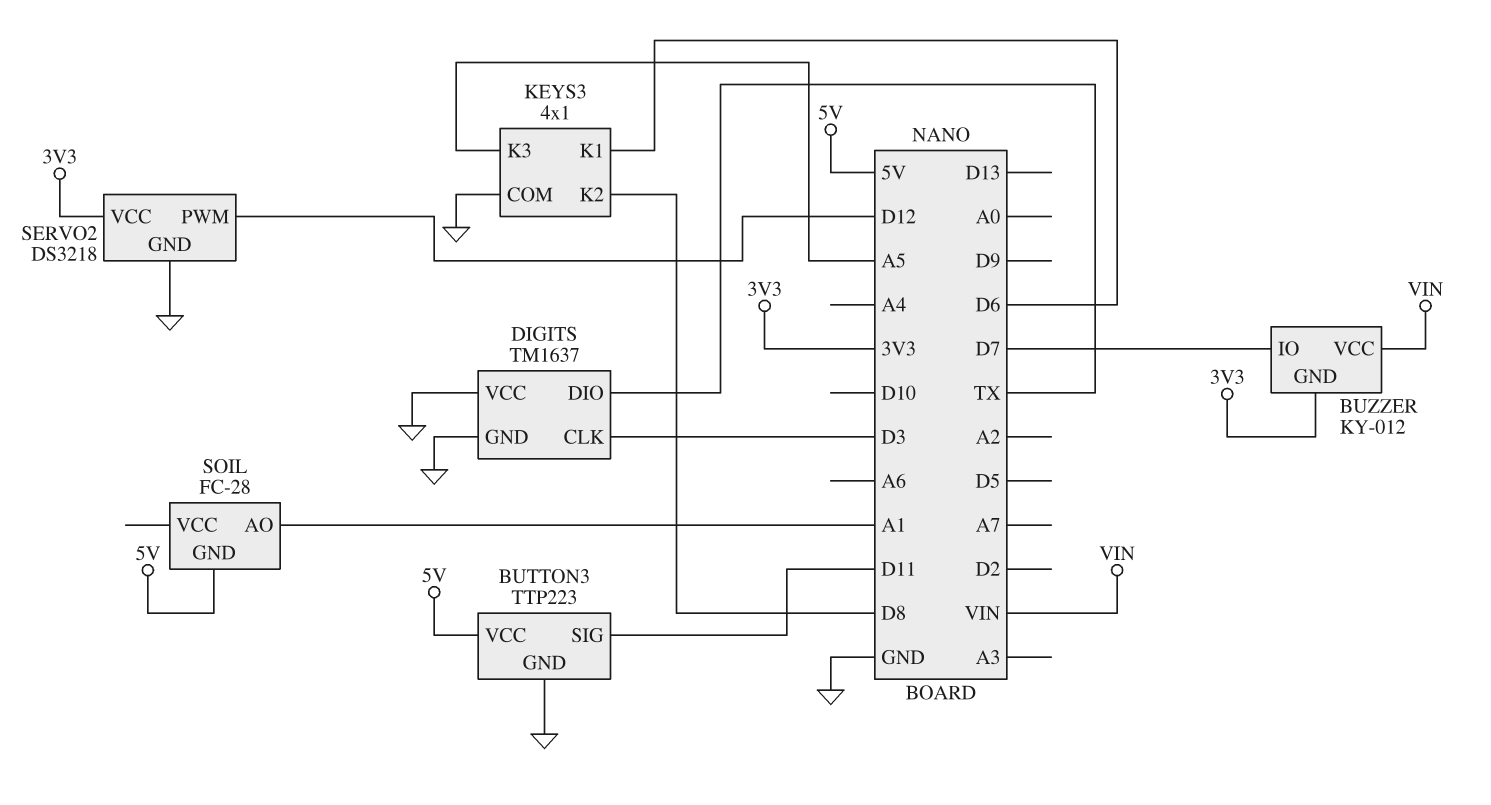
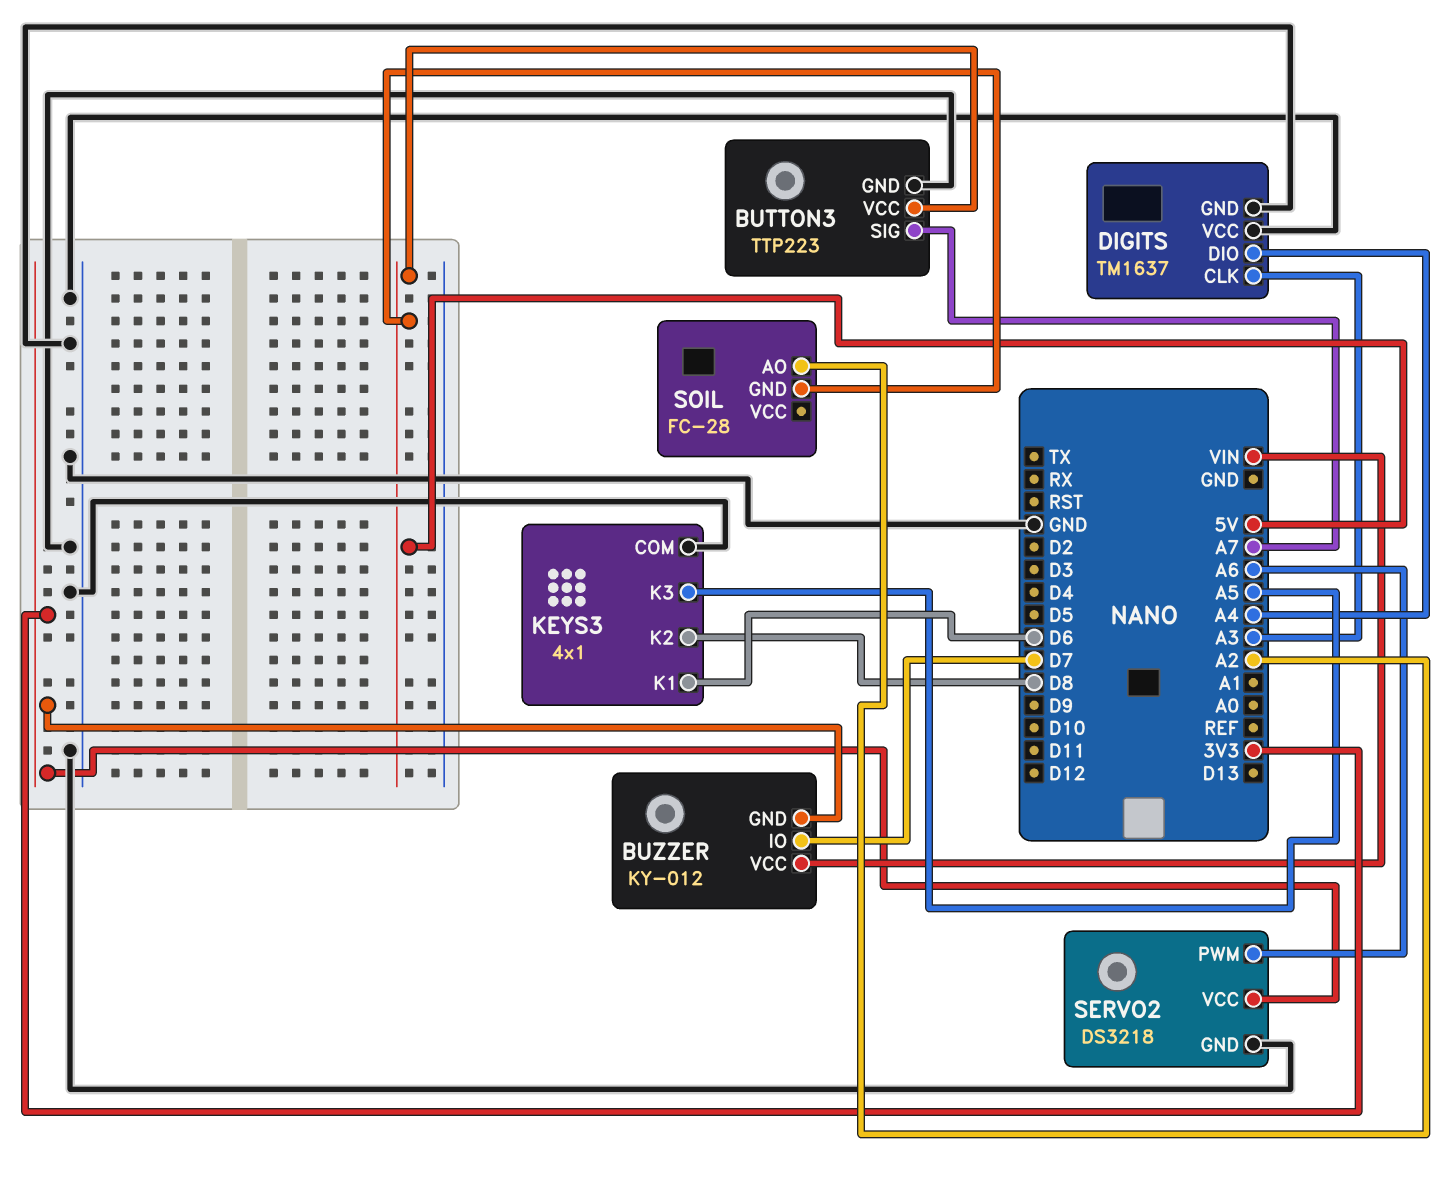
BUTTON3 pin SIG: D11 -> A7
DIGITS pin CLK: D3 -> A3
DIGITS pin DIO: TX -> A4
SERVO2 pin PWM: D12 -> A6
SOIL pin AO: A1 -> A2

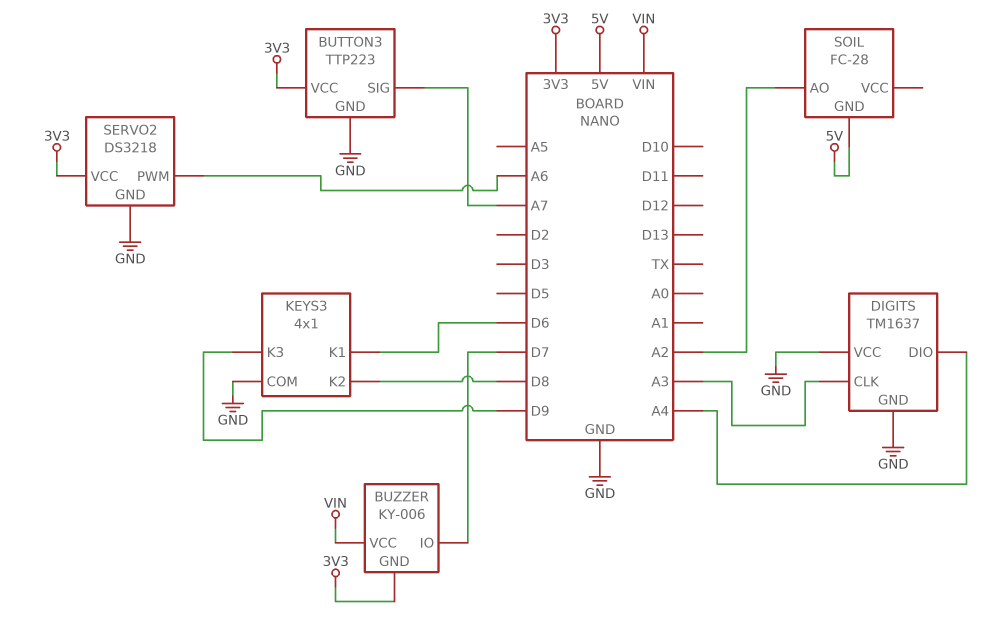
BUTTON3 pin VCC: 5V -> 3V3
BUZZER: KY-012 -> KY-006
KEYS3 pin K3: A5 -> D9

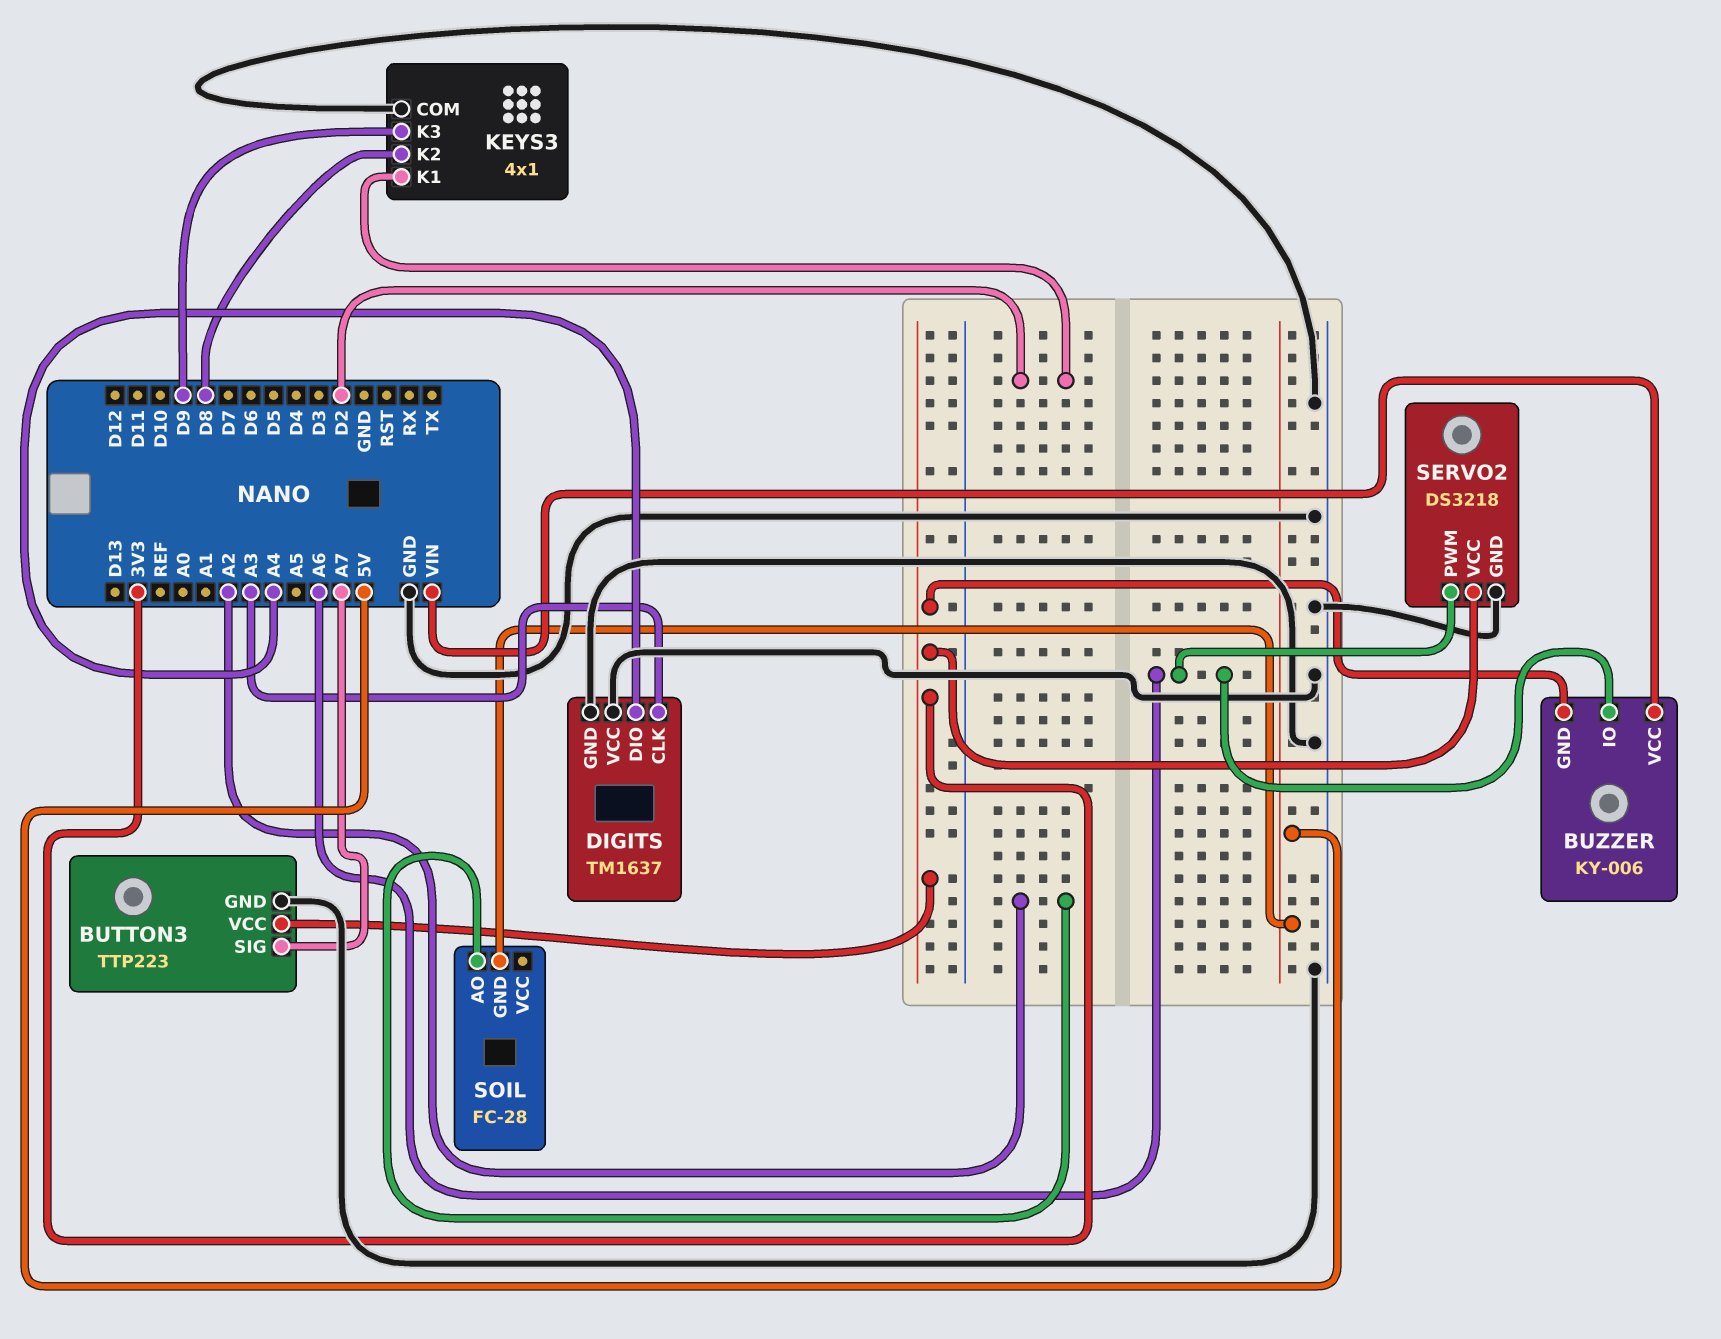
BUZZER pin IO: D7 -> A6
KEYS3 pin K1: D6 -> D2

